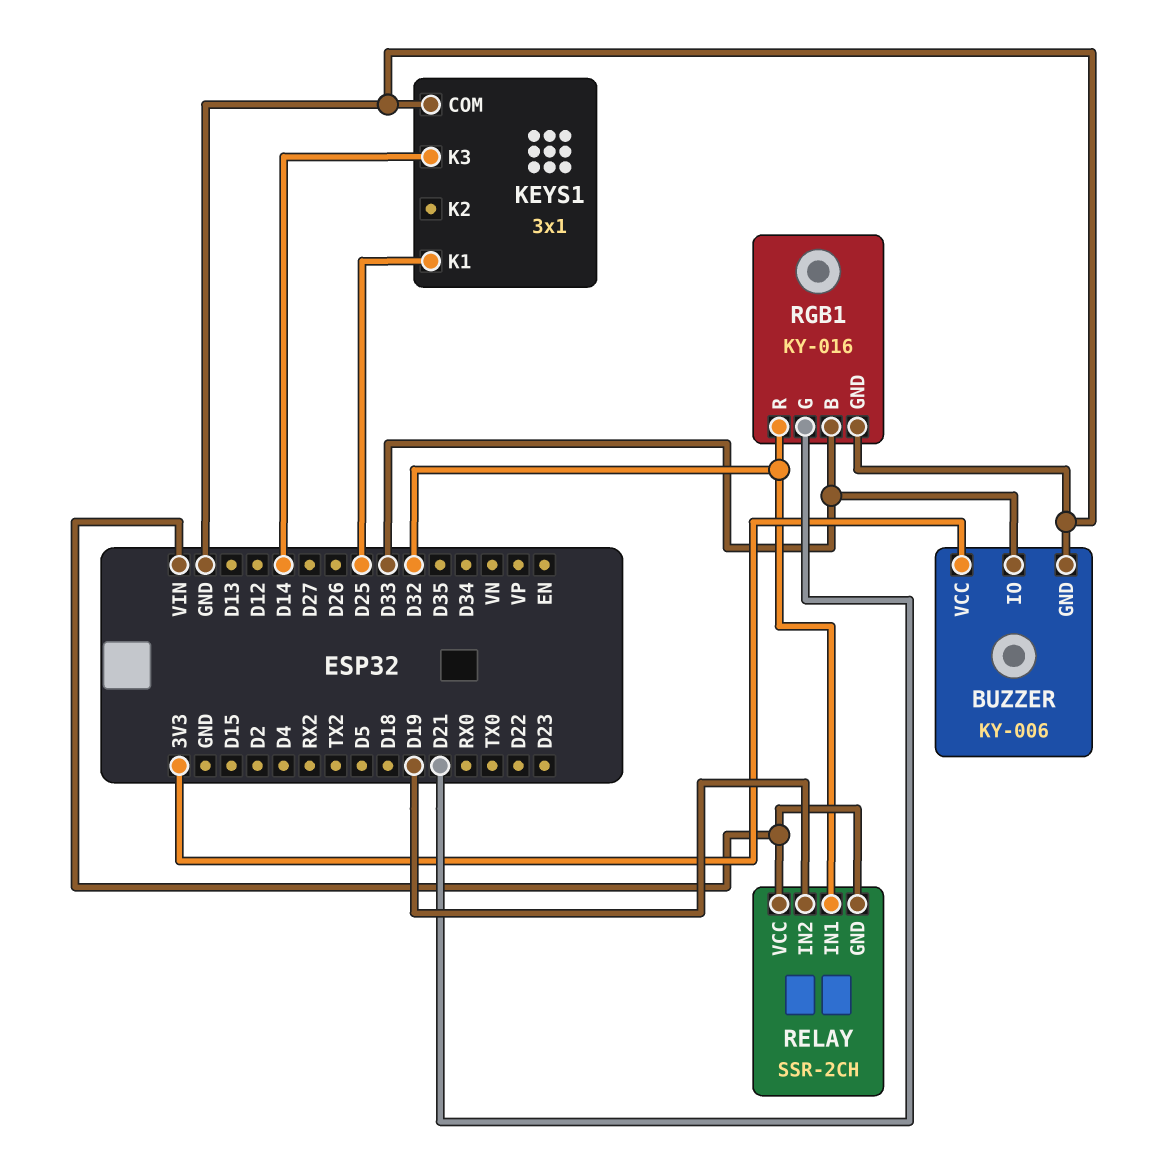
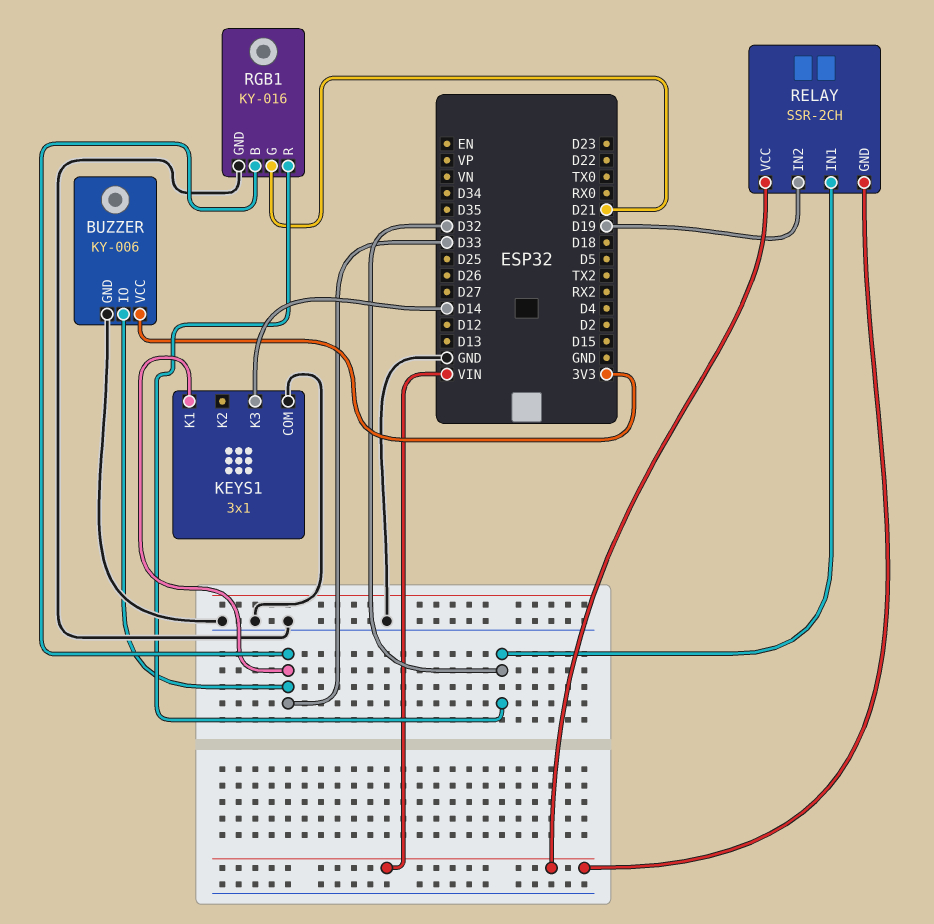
KEYS1 pin K1: D25 -> D33

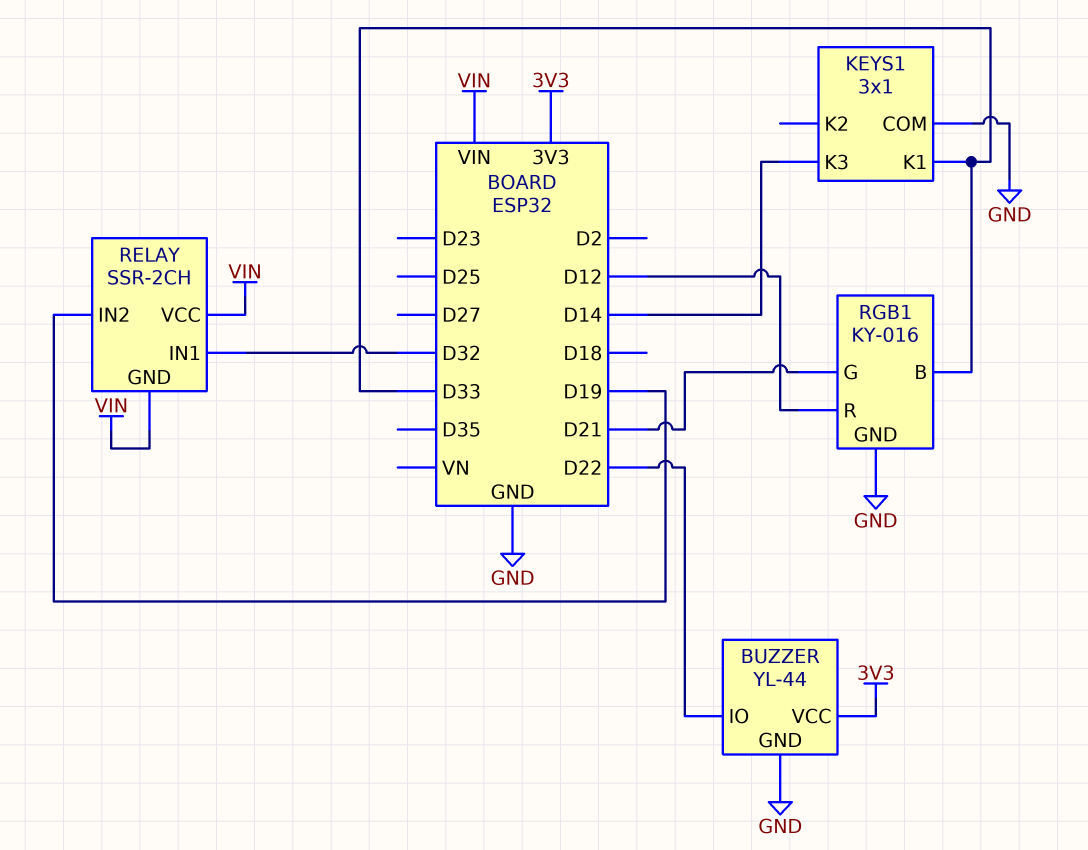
BUZZER: KY-006 -> YL-44
BUZZER pin IO: D33 -> D22
RGB1 pin R: D32 -> D12

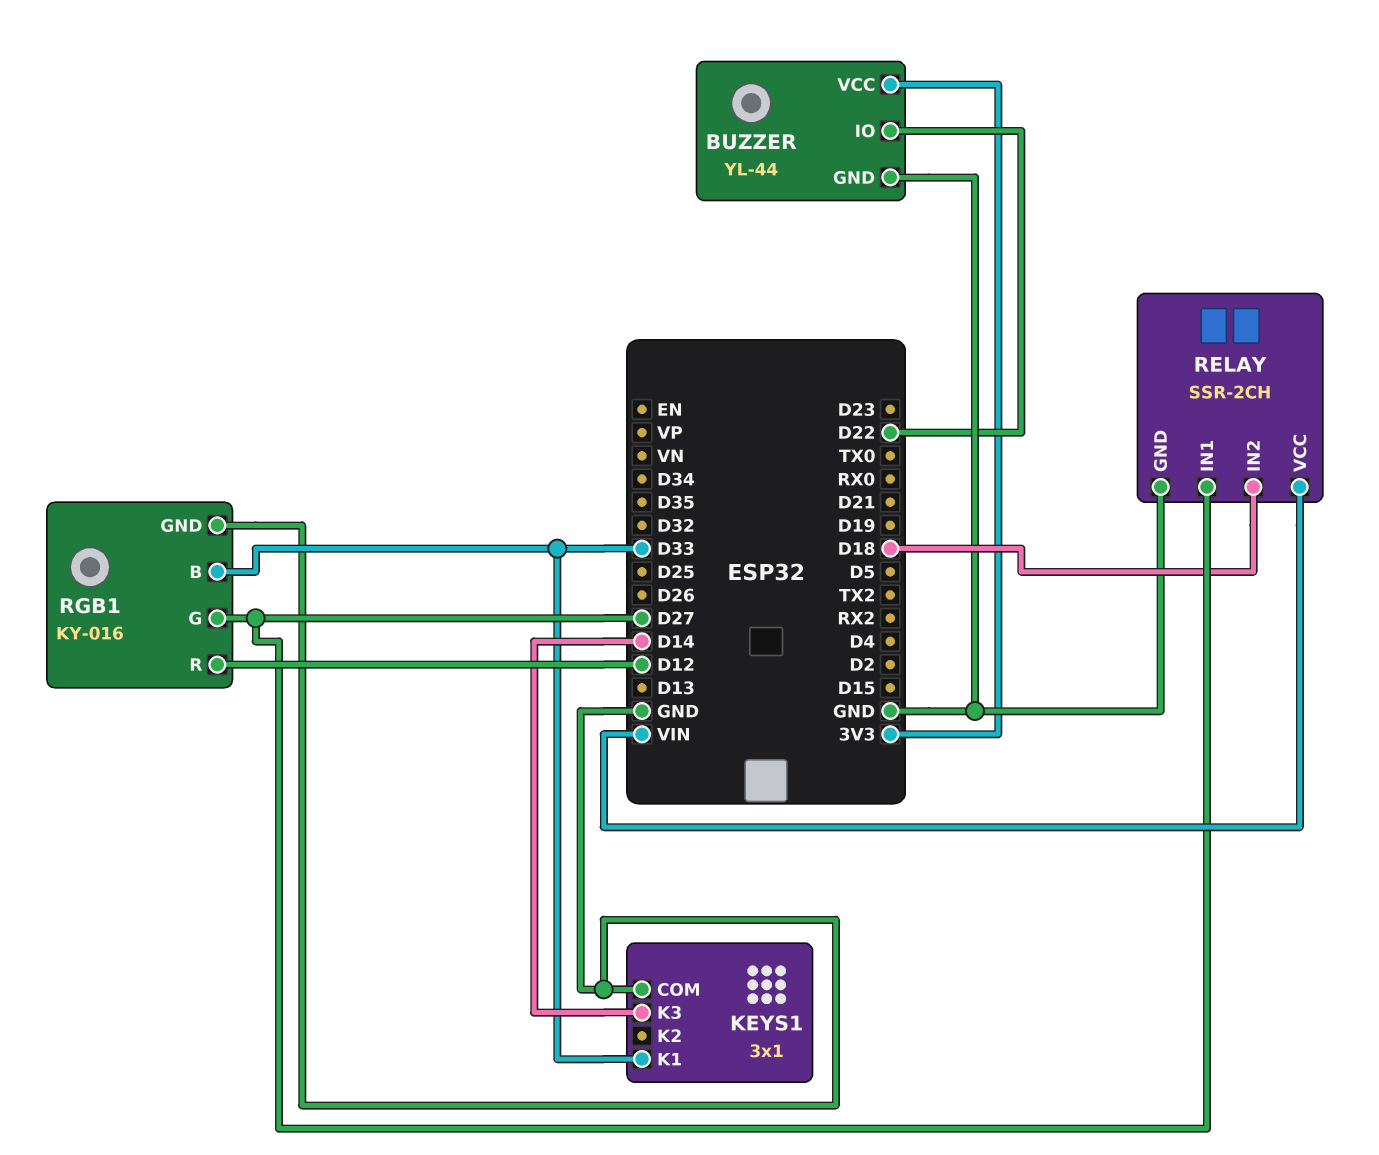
RELAY pin GND: VIN -> GND
RELAY pin IN1: D32 -> D27
RELAY pin IN2: D19 -> D18
RGB1 pin G: D21 -> D27

